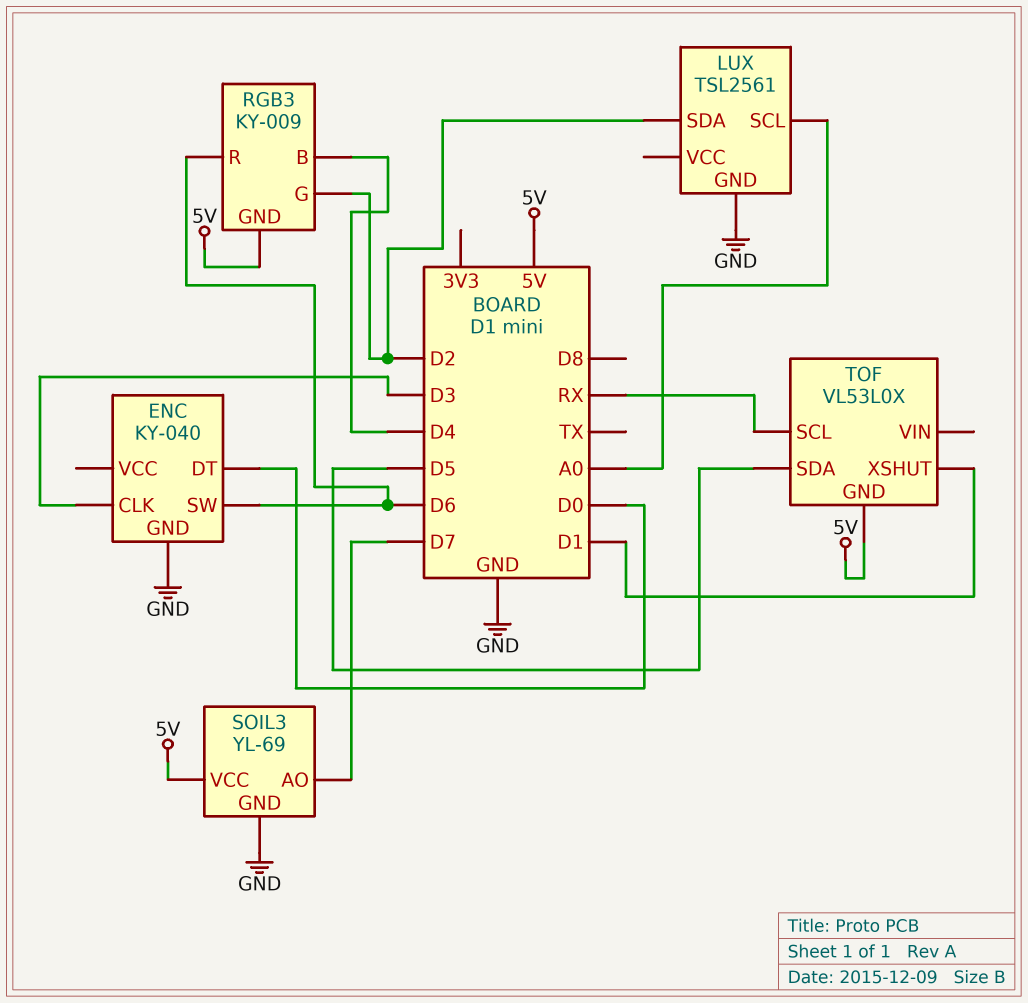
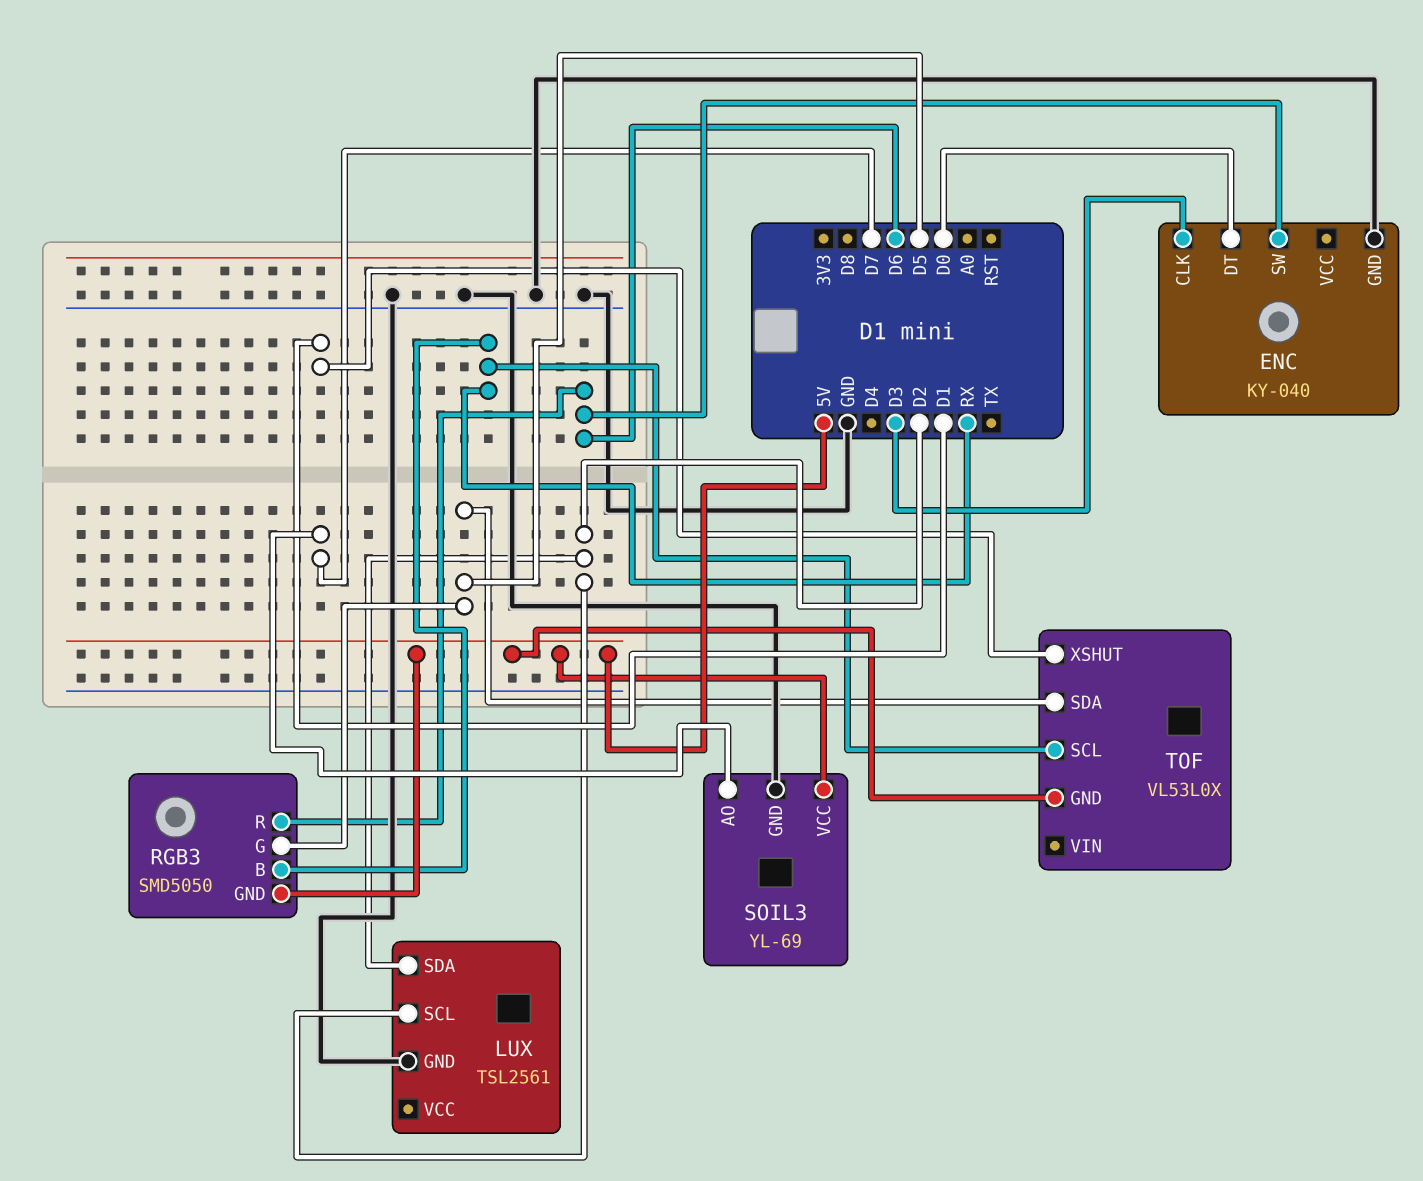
LUX pin SCL: A0 -> D2
RGB3: KY-009 -> SMD5050
RGB3 pin B: D4 -> RX
RGB3 pin G: D2 -> D5

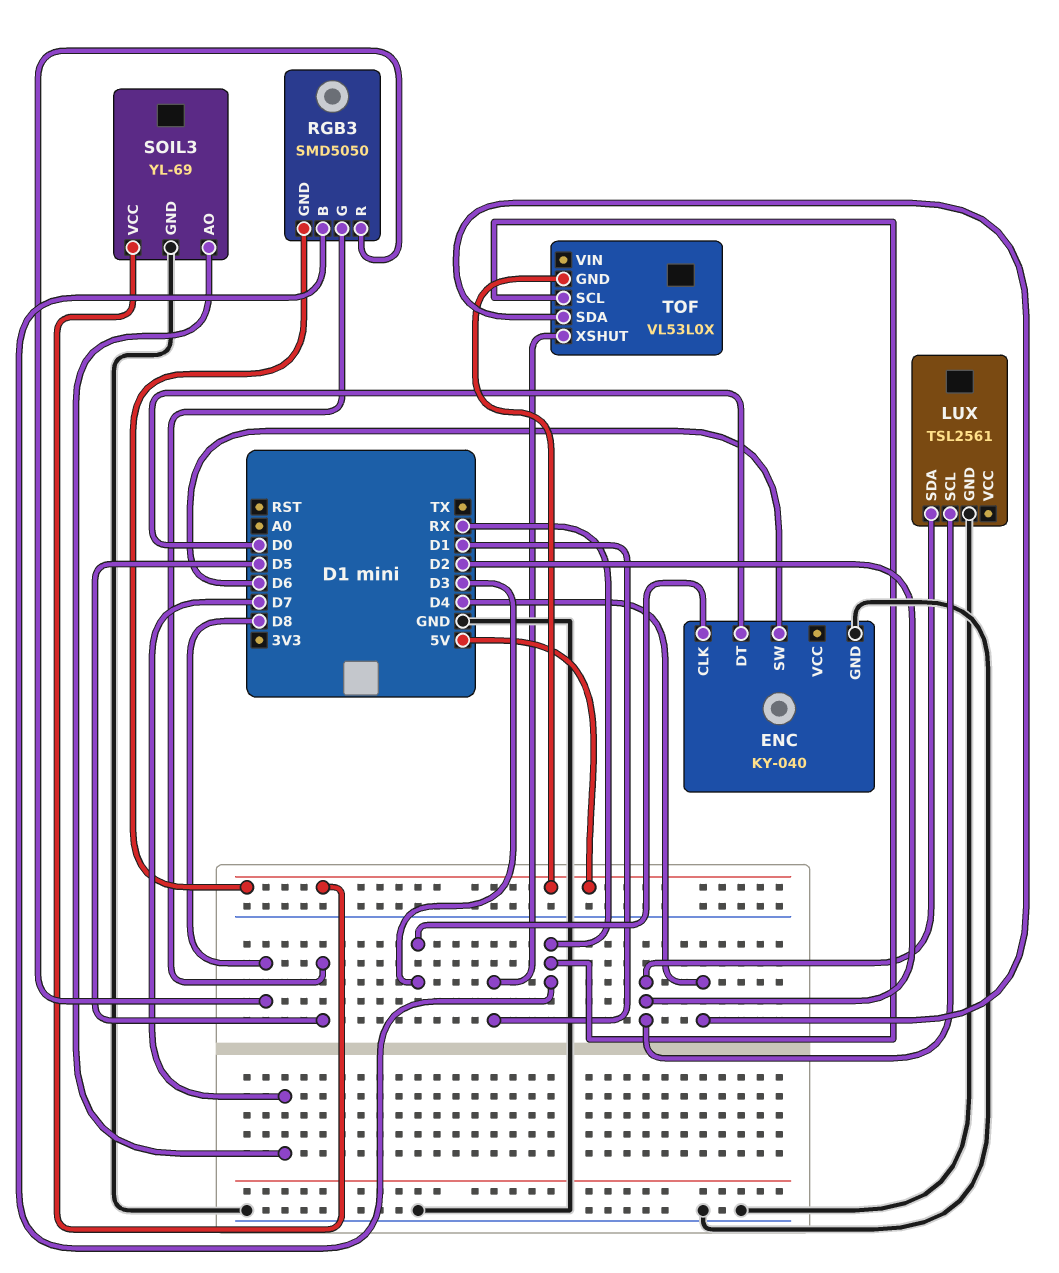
RGB3 pin R: D6 -> D8
TOF pin SDA: D5 -> D4

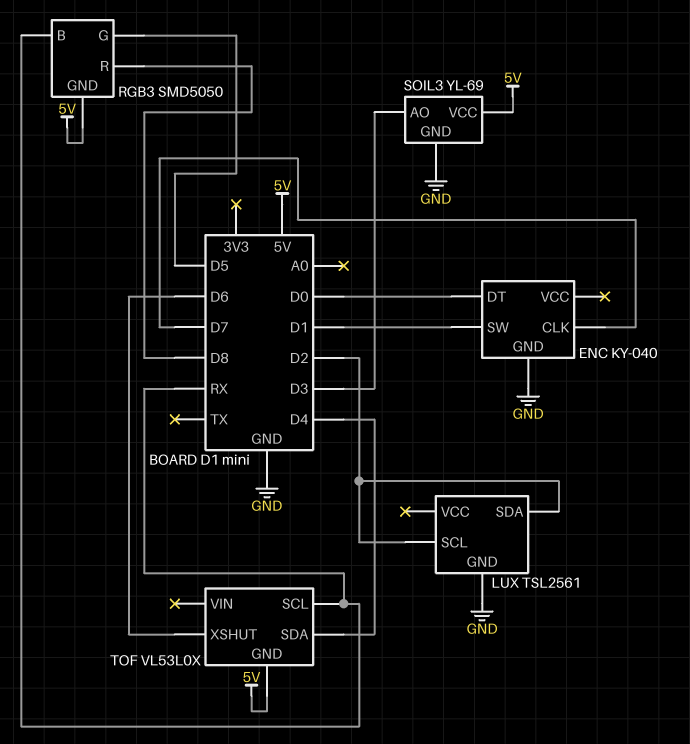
ENC pin CLK: D3 -> D7
ENC pin SW: D6 -> D1
SOIL3 pin AO: D7 -> D3
TOF pin XSHUT: D1 -> D6

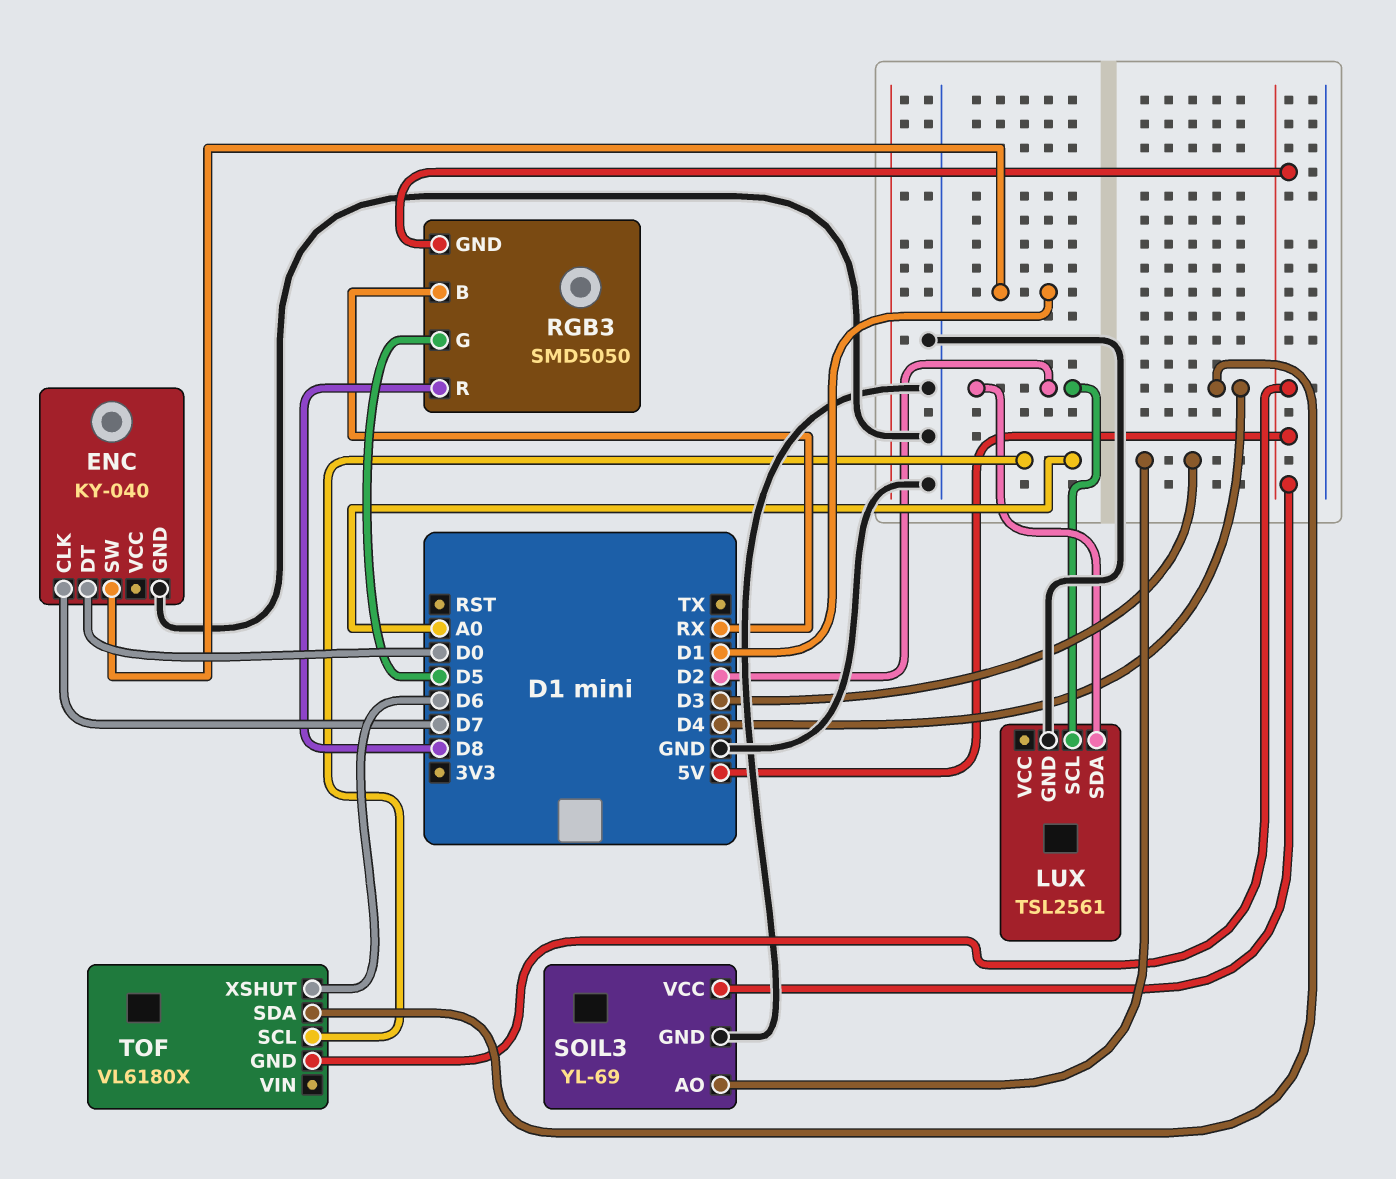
TOF: VL53L0X -> VL6180X
TOF pin SCL: RX -> A0

